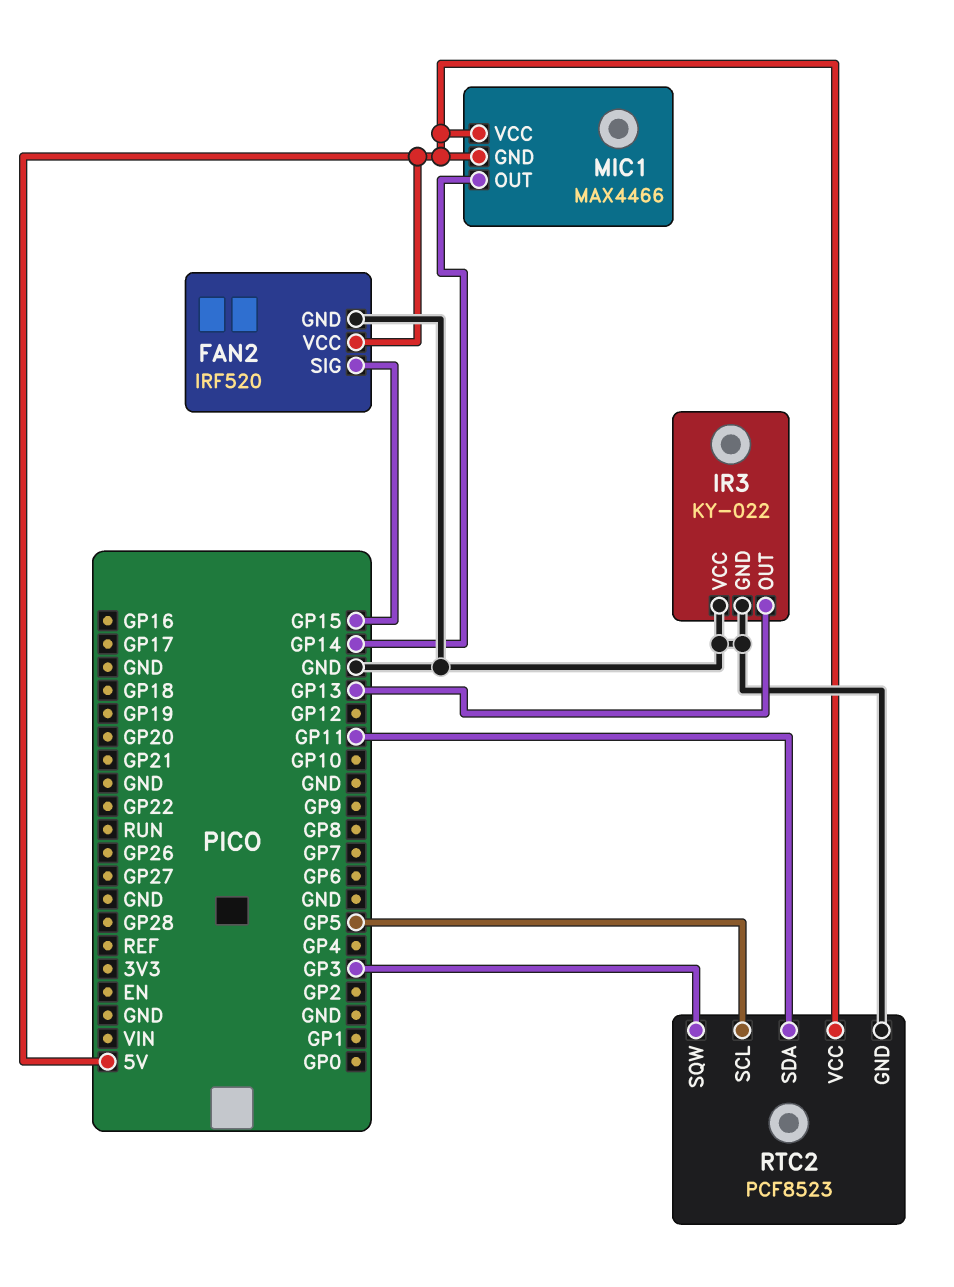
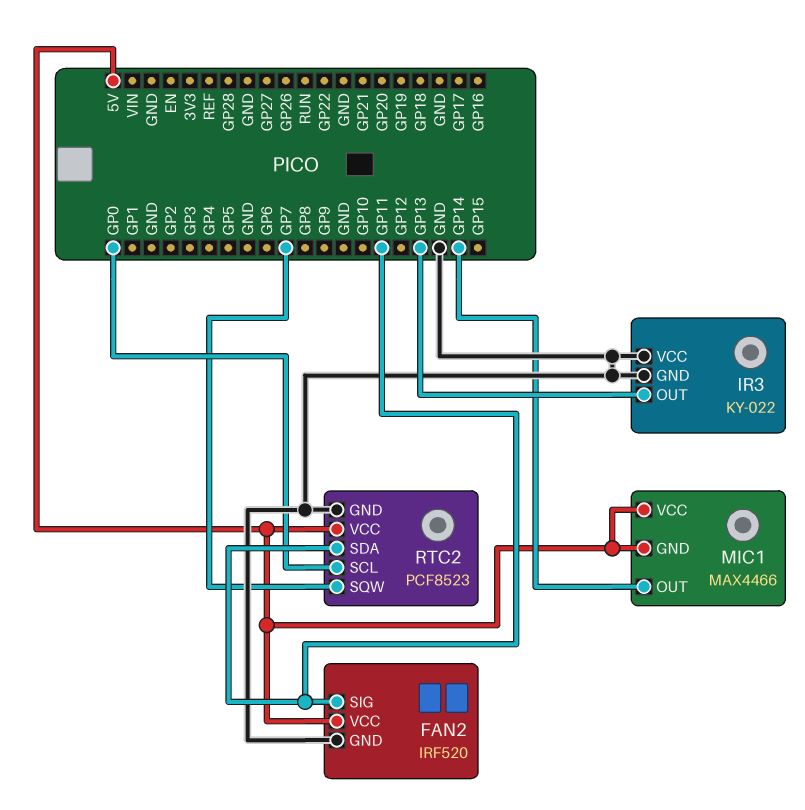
FAN2 pin SIG: GP15 -> GP11
RTC2 pin SCL: GP5 -> GP0
RTC2 pin SQW: GP3 -> GP7

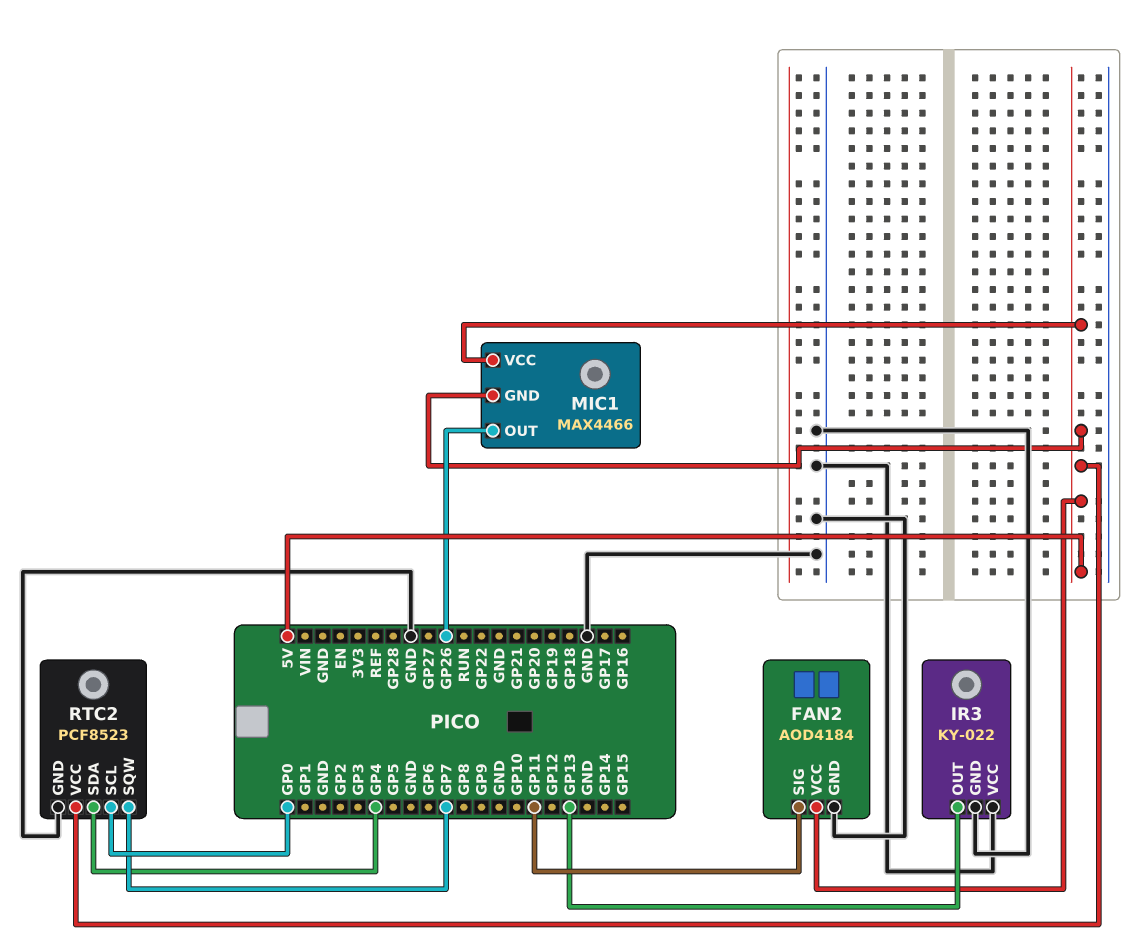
FAN2: IRF520 -> AOD4184
MIC1 pin OUT: GP14 -> GP26
RTC2 pin SDA: GP11 -> GP4

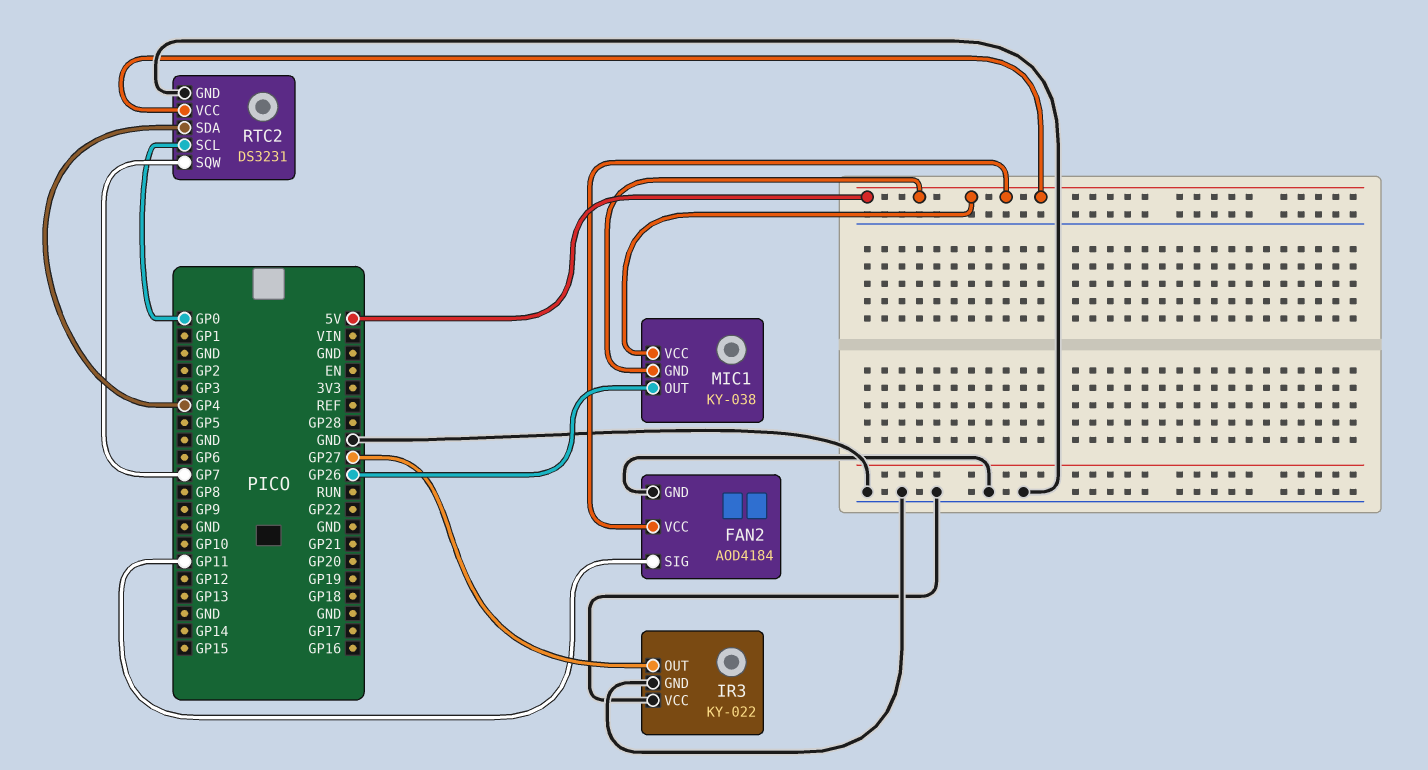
IR3 pin OUT: GP13 -> GP27
MIC1: MAX4466 -> KY-038
RTC2: PCF8523 -> DS3231

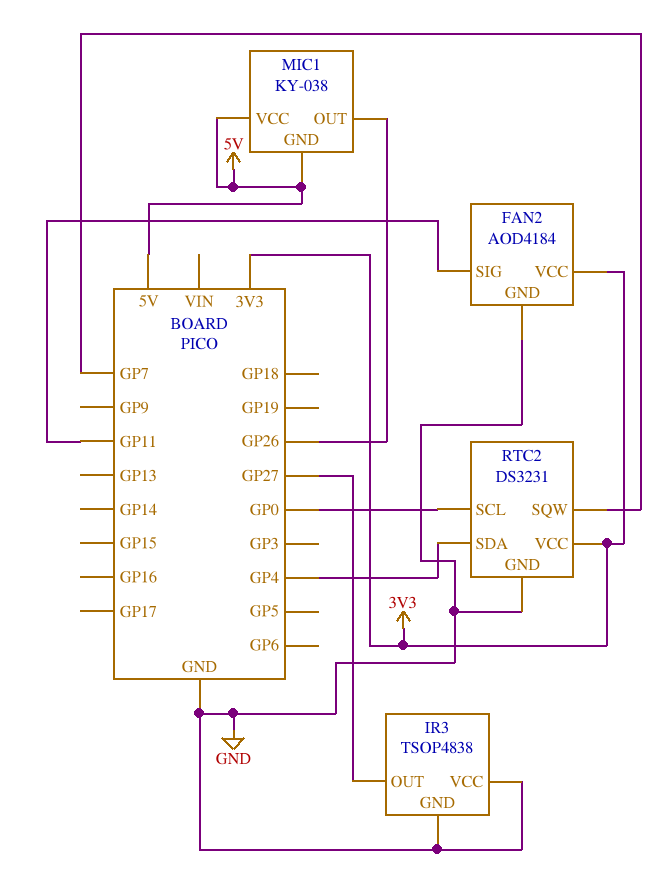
FAN2 pin VCC: 5V -> 3V3
IR3: KY-022 -> TSOP4838
RTC2 pin VCC: 5V -> 3V3

